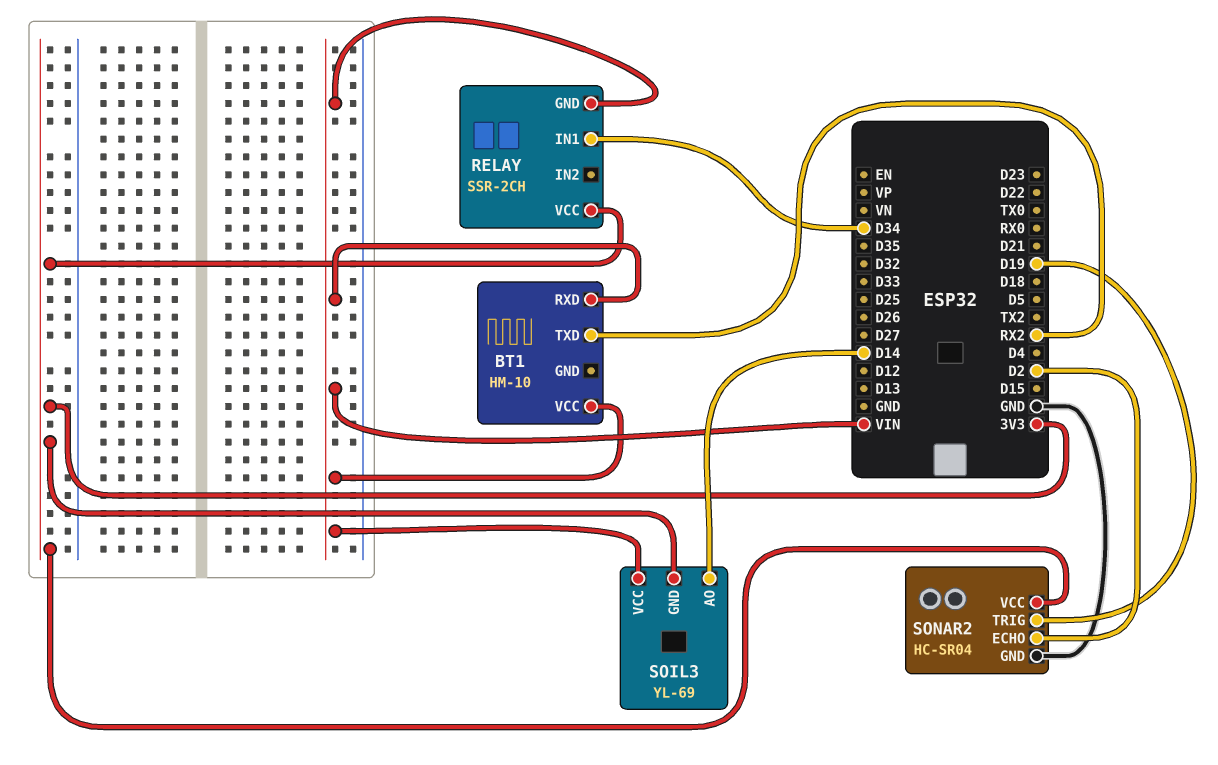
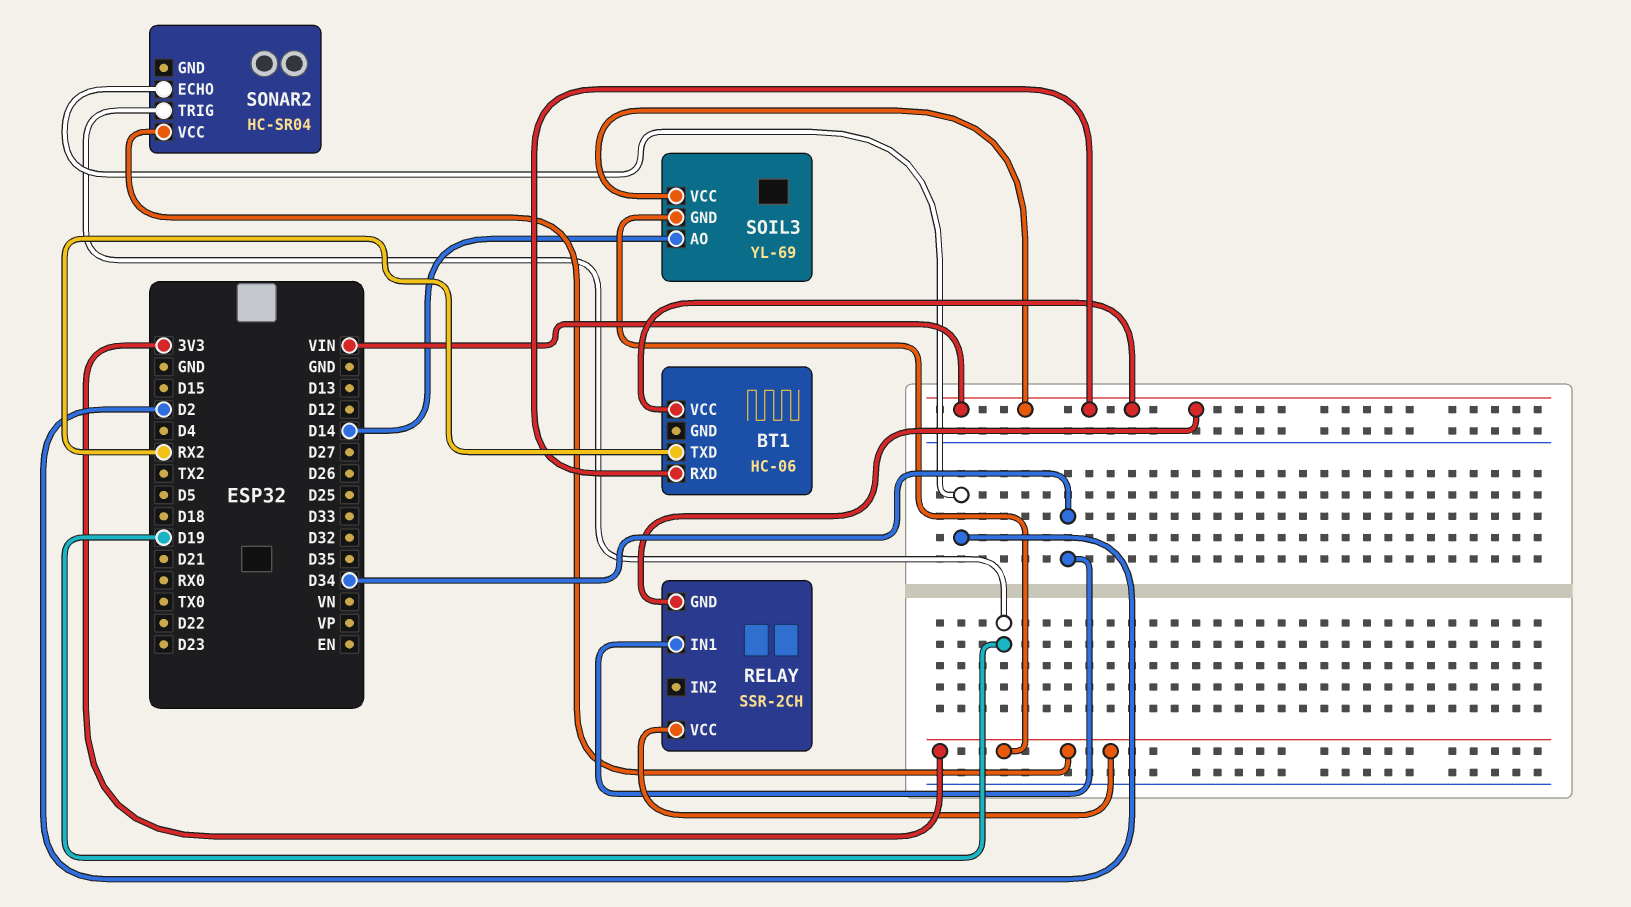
BT1: HM-10 -> HC-06
SONAR2 pin GND: GND -> none

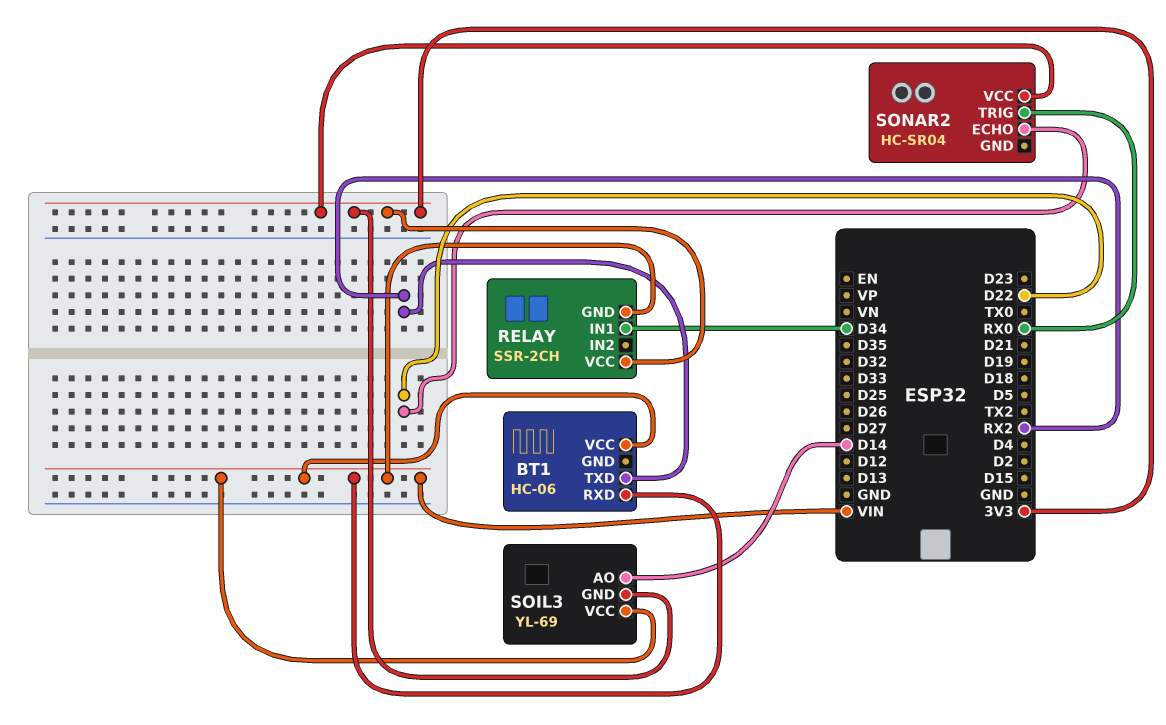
SONAR2 pin ECHO: D2 -> D22
SONAR2 pin TRIG: D19 -> RX0

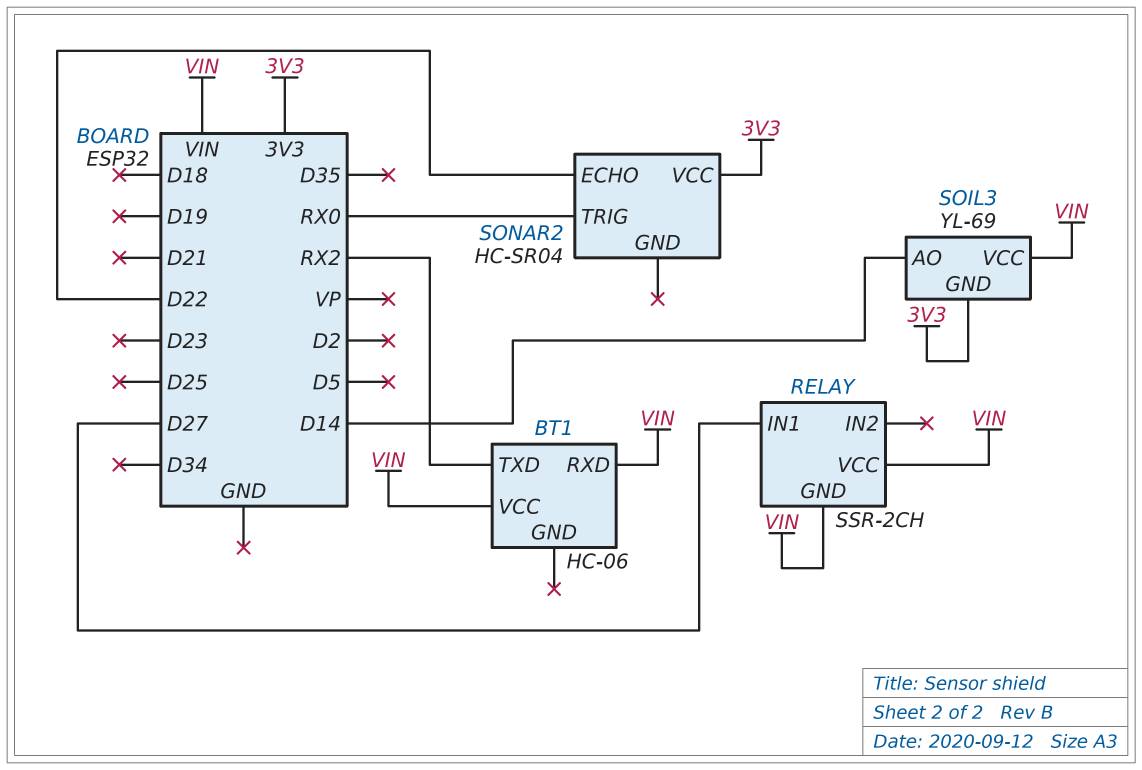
RELAY pin IN1: D34 -> D27
RELAY pin VCC: 3V3 -> VIN

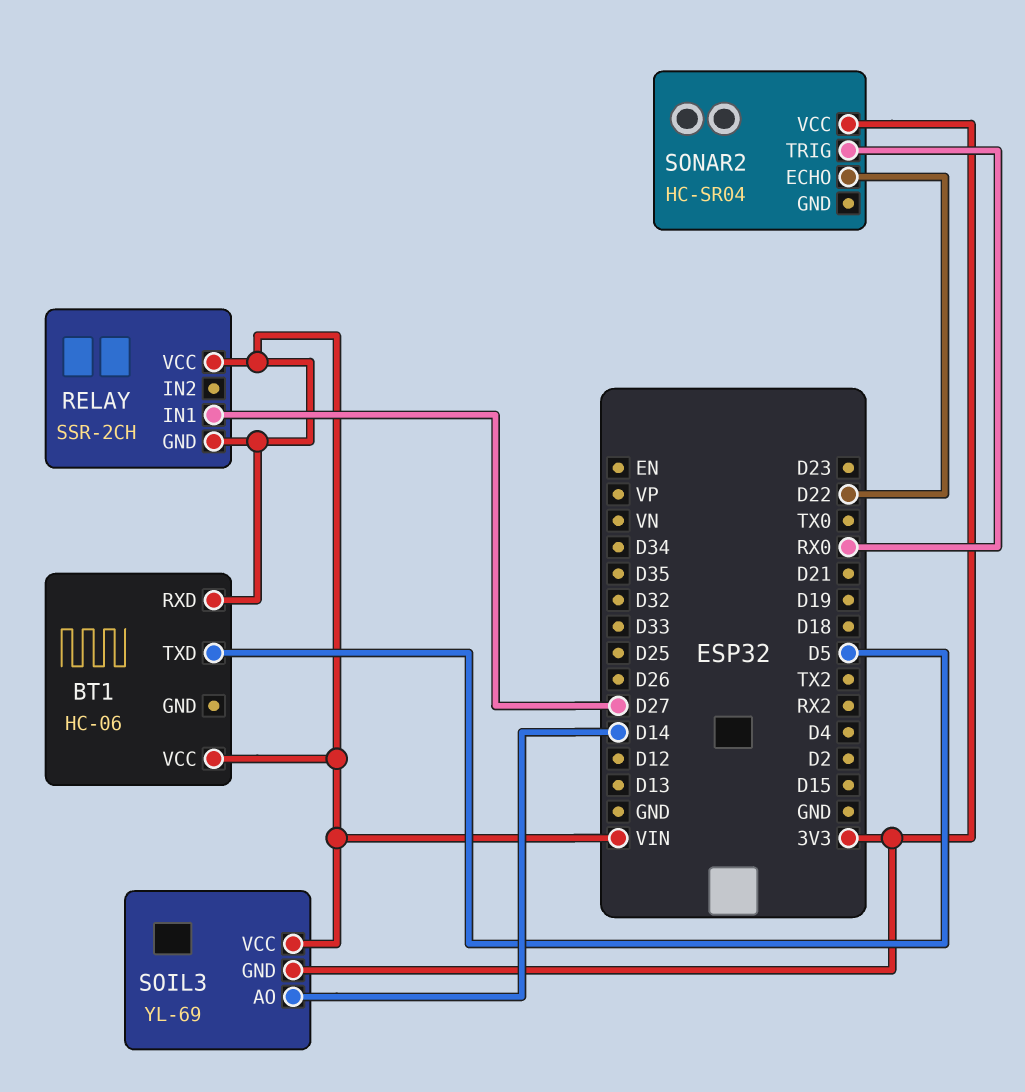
BT1 pin TXD: RX2 -> D5

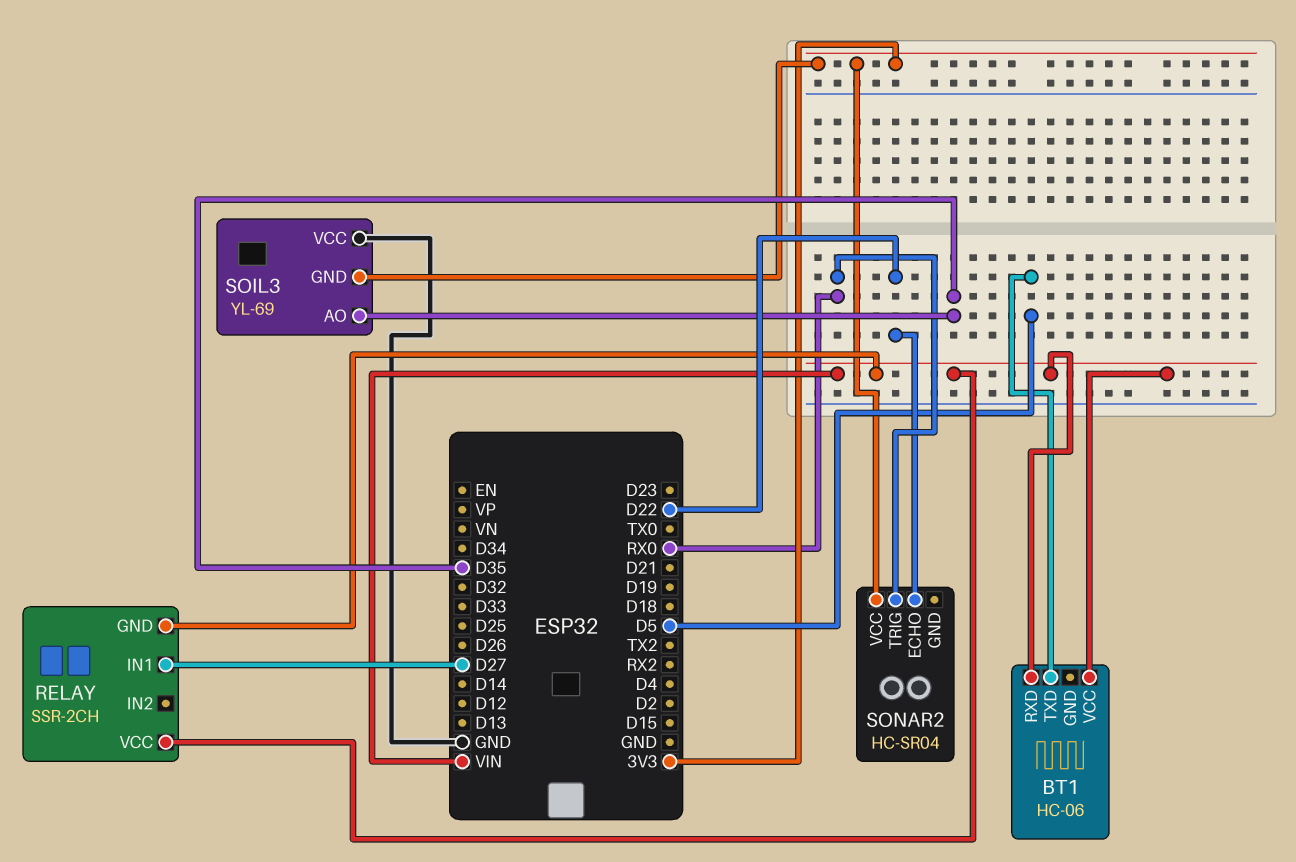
SOIL3 pin AO: D14 -> D35
SOIL3 pin VCC: VIN -> GND

